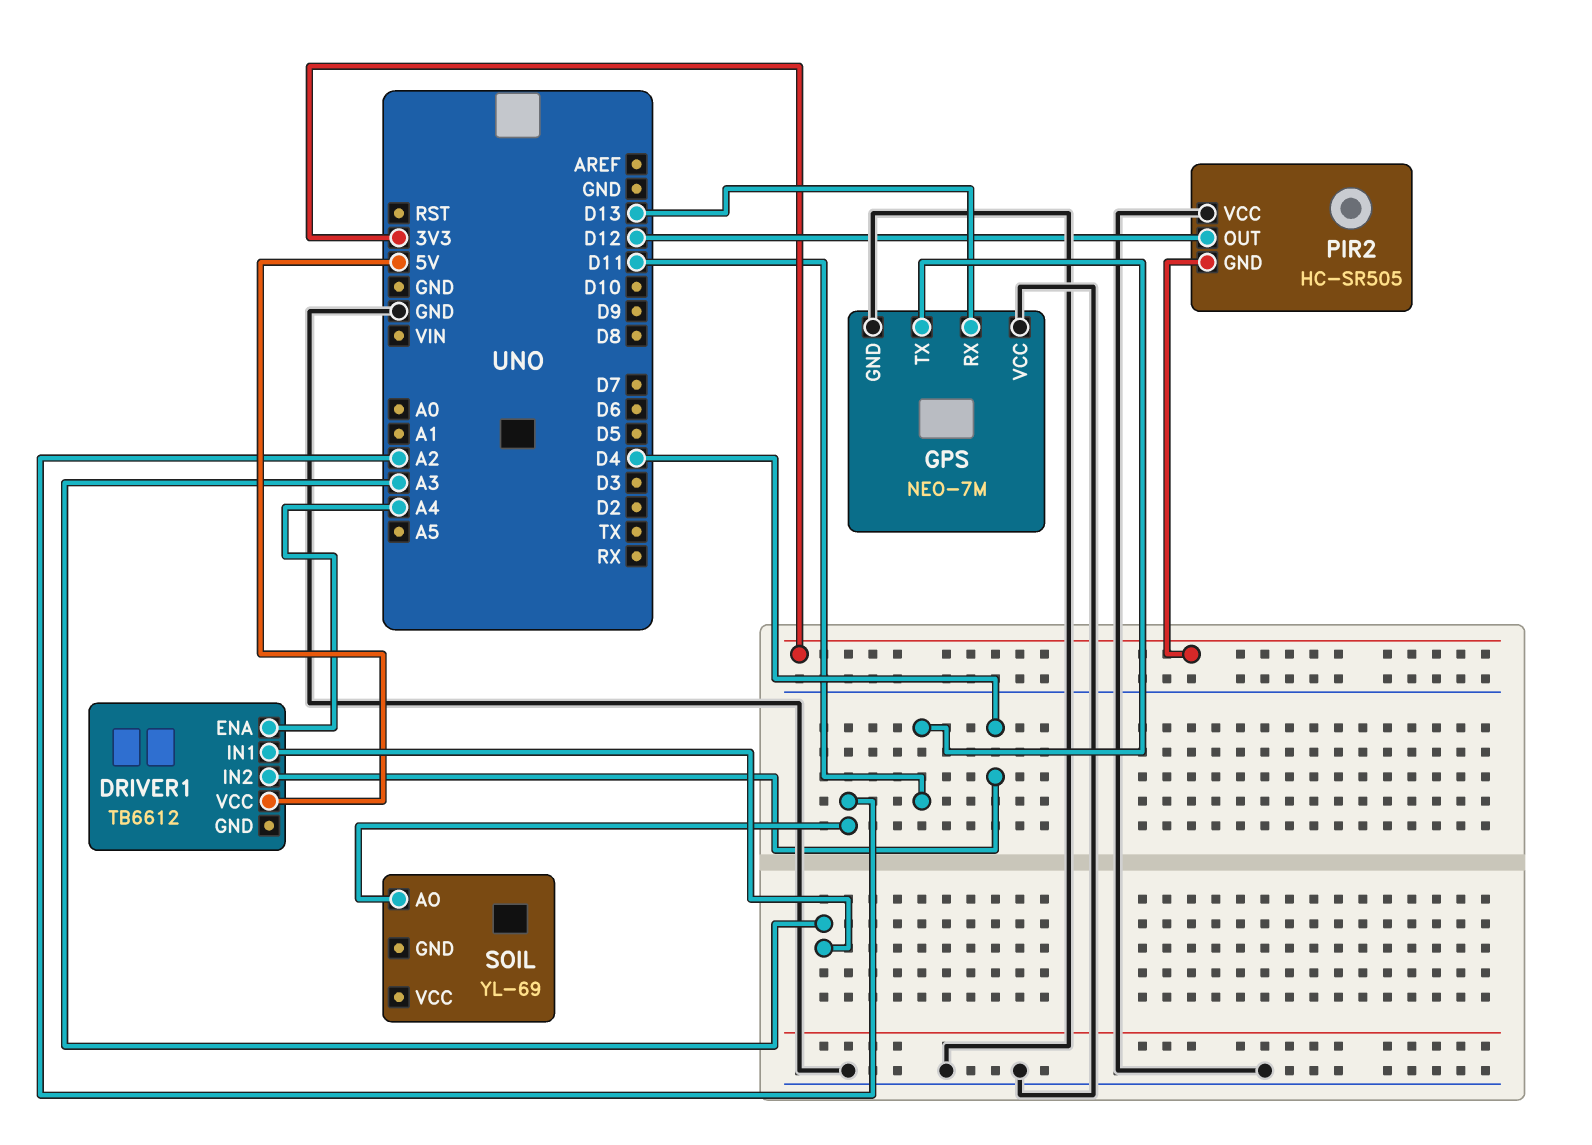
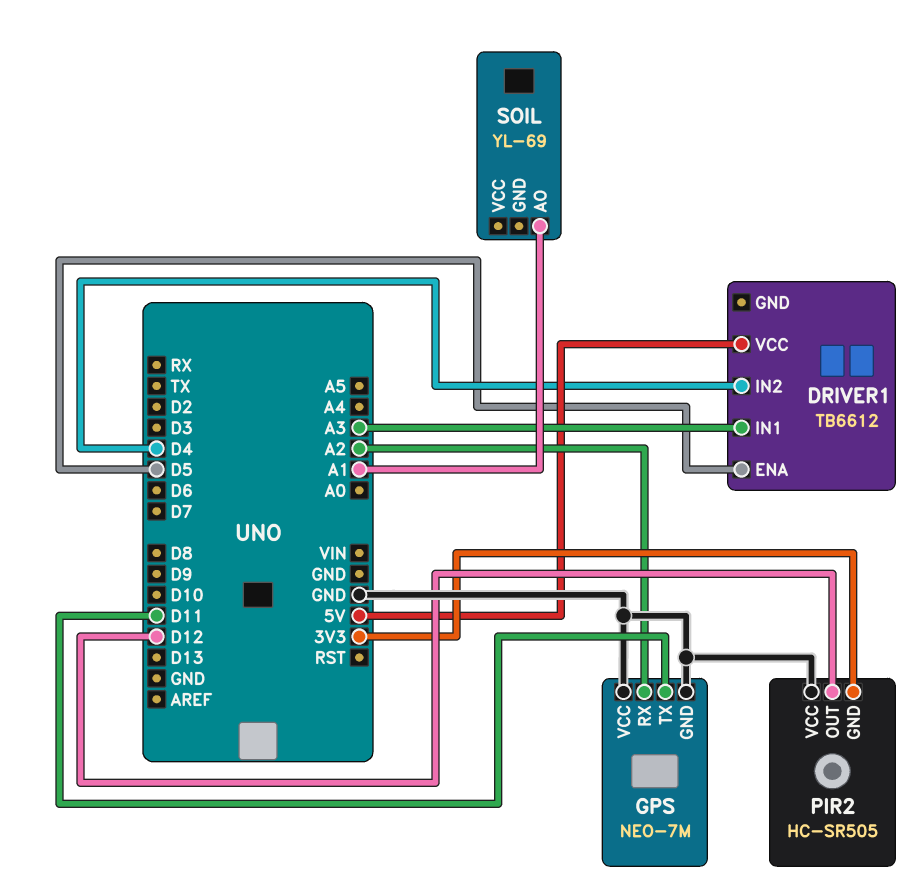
DRIVER1 pin ENA: A4 -> D5
GPS pin RX: D13 -> A2
SOIL pin AO: A2 -> A1

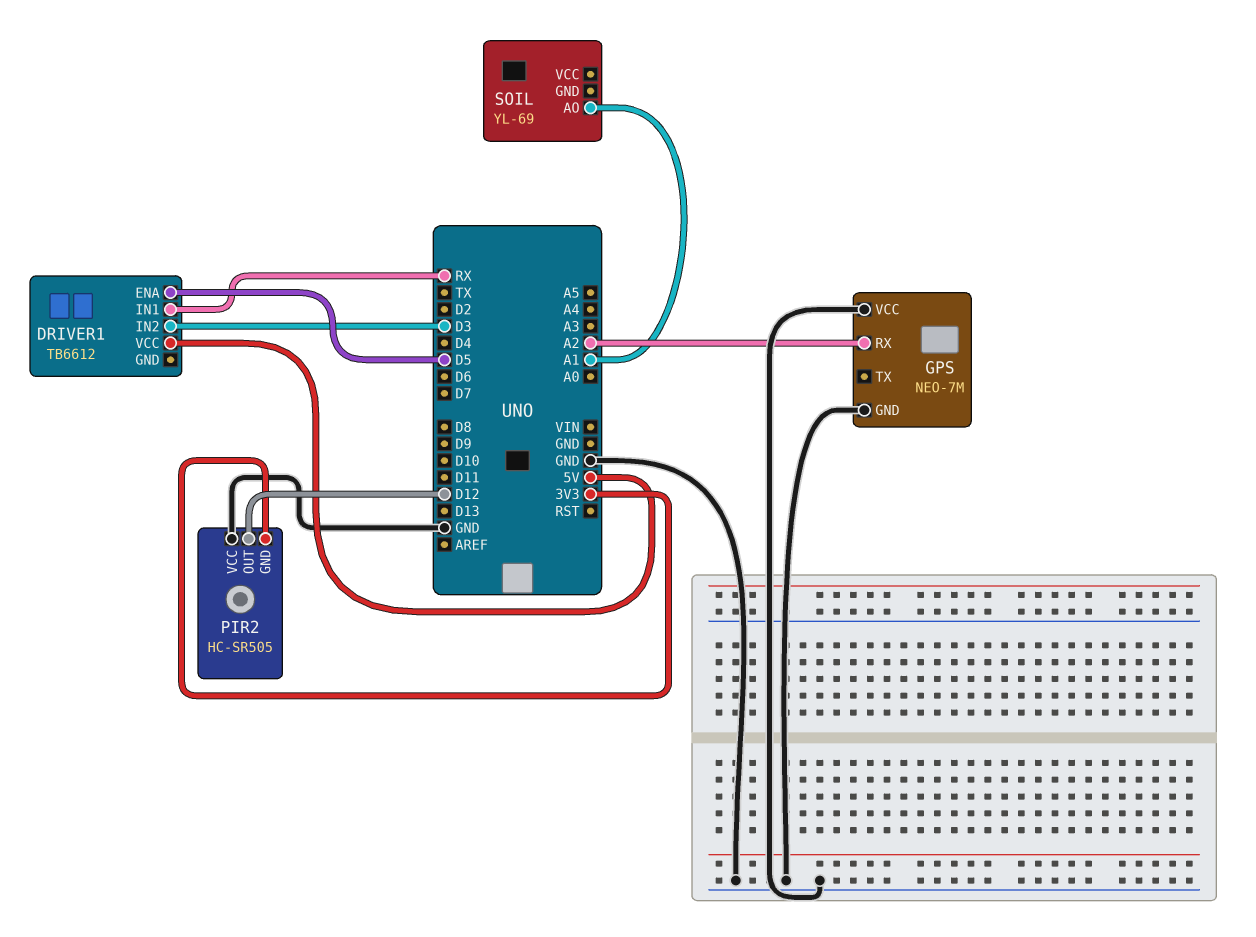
DRIVER1 pin IN1: A3 -> RX
DRIVER1 pin IN2: D4 -> D3
GPS pin TX: D11 -> none

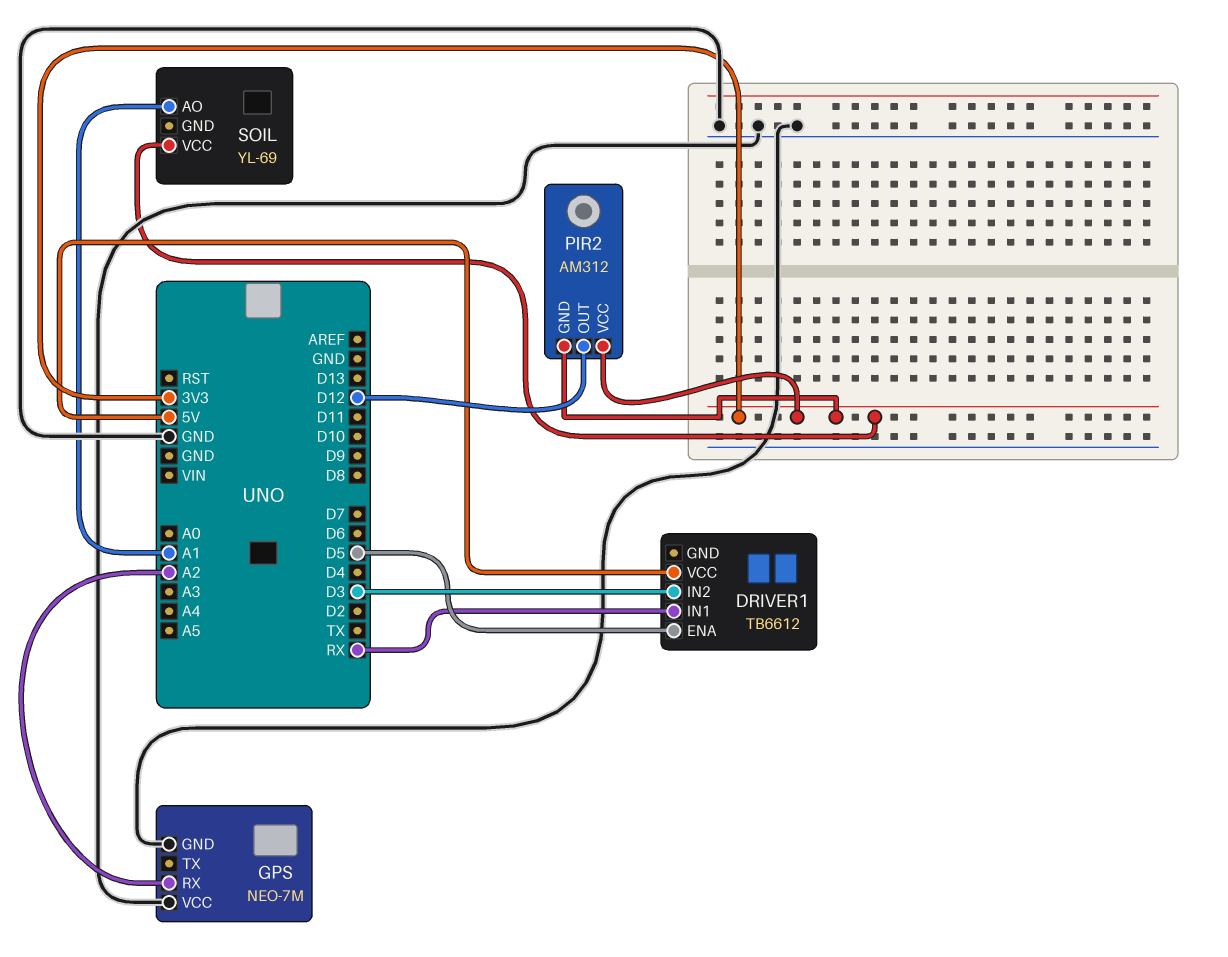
PIR2: HC-SR505 -> AM312
PIR2 pin VCC: GND -> 3V3
SOIL pin VCC: none -> 3V3

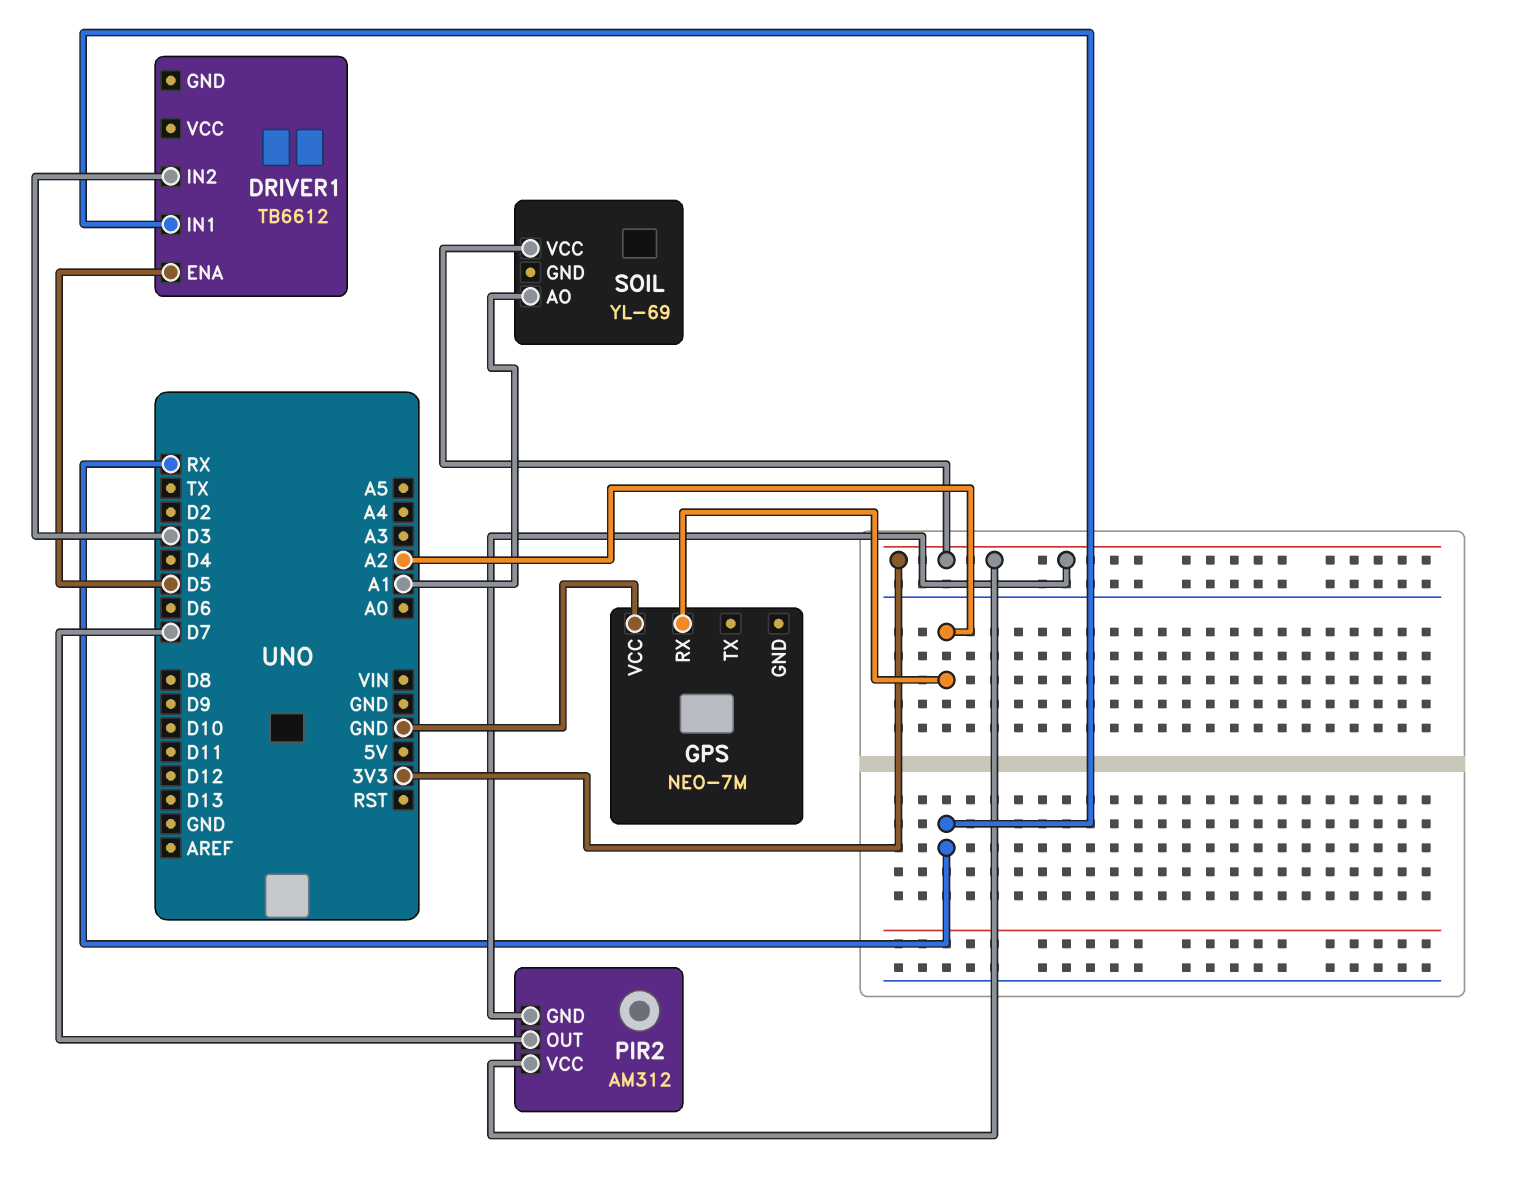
DRIVER1 pin VCC: 5V -> none
GPS pin GND: GND -> none
PIR2 pin OUT: D12 -> D7

